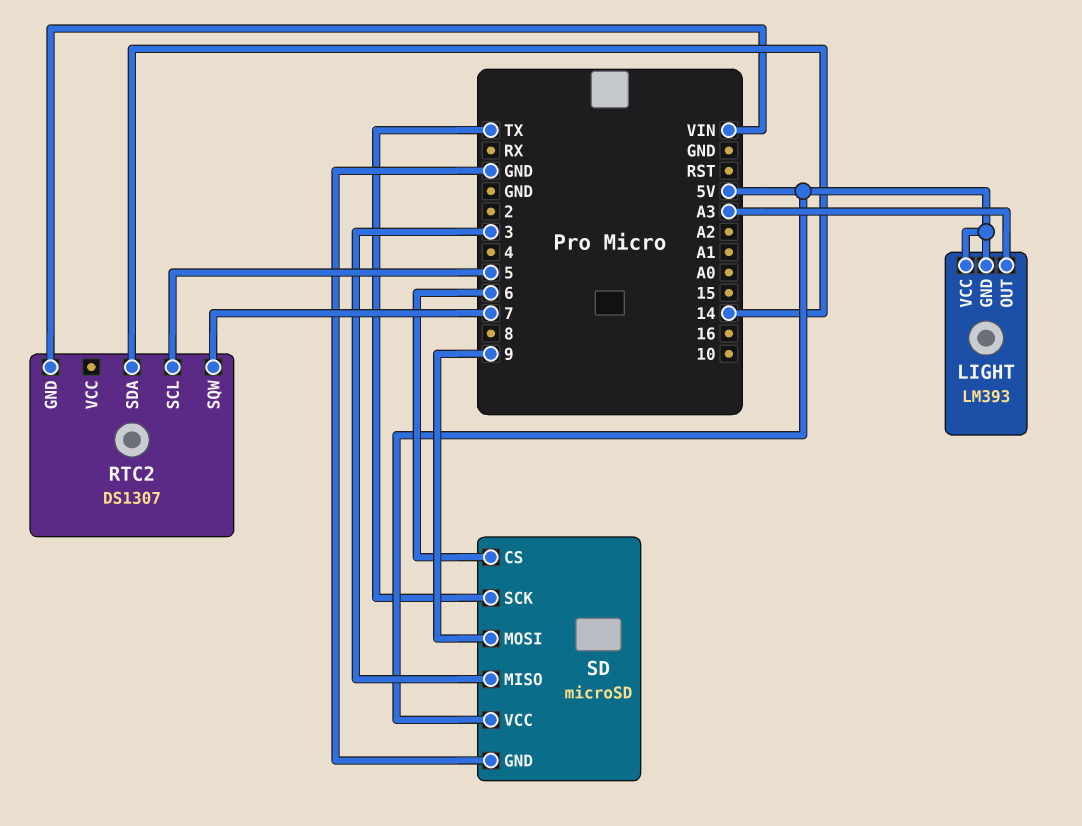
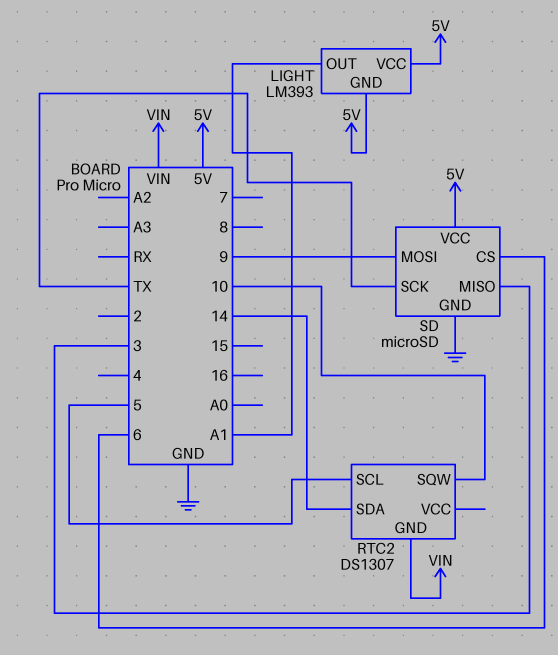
LIGHT pin OUT: A3 -> A1
RTC2 pin SQW: 7 -> 10

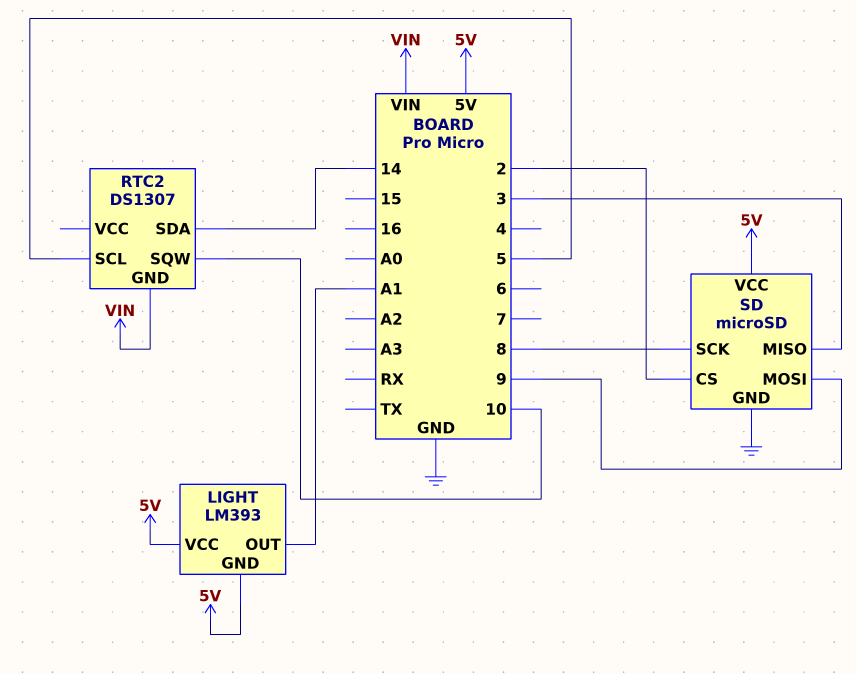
SD pin CS: 6 -> 2
SD pin SCK: TX -> 8

